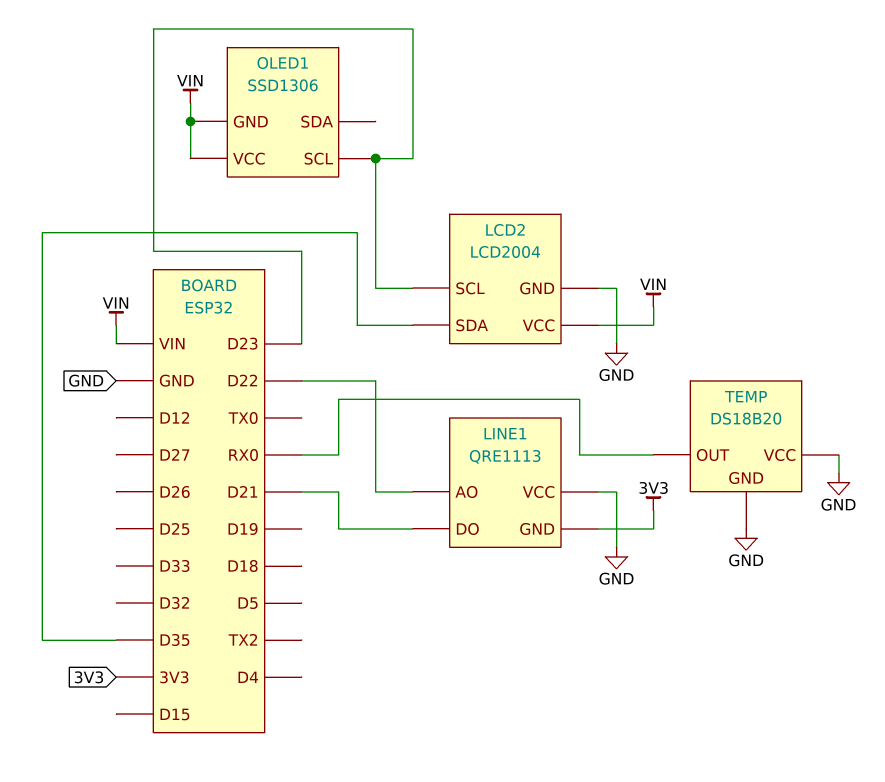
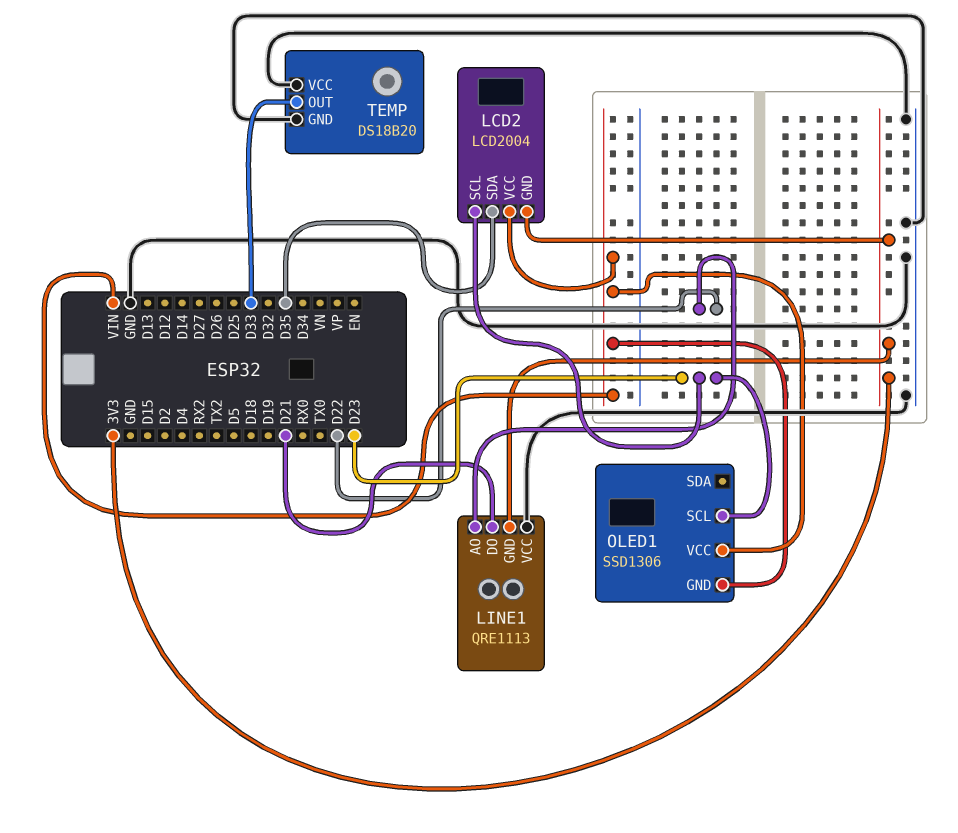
LCD2 pin GND: GND -> 3V3
TEMP pin OUT: RX0 -> D33

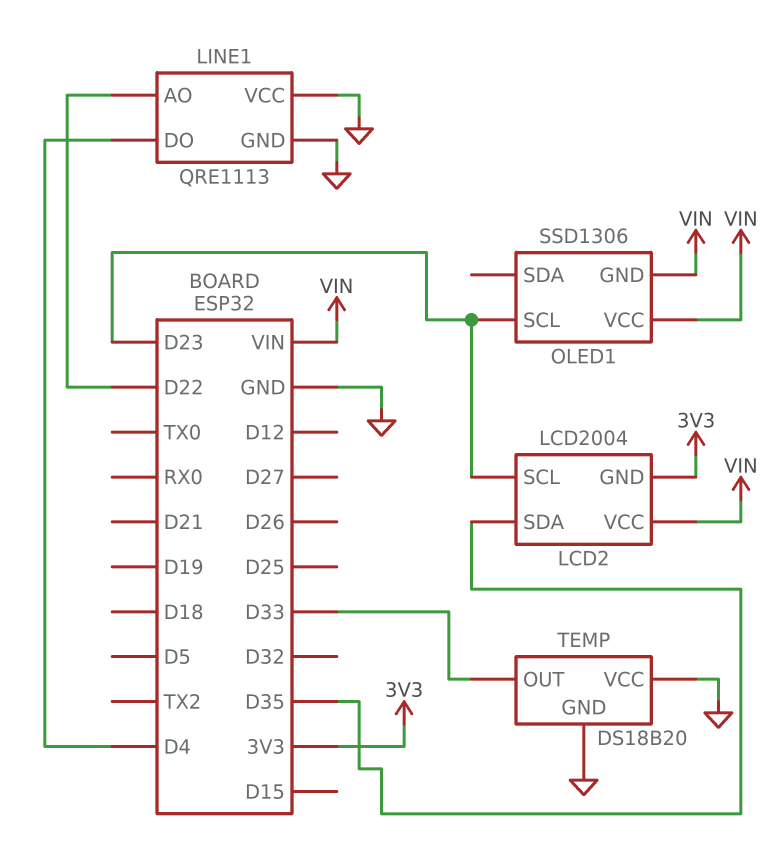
LINE1 pin DO: D21 -> D4
LINE1 pin GND: 3V3 -> GND

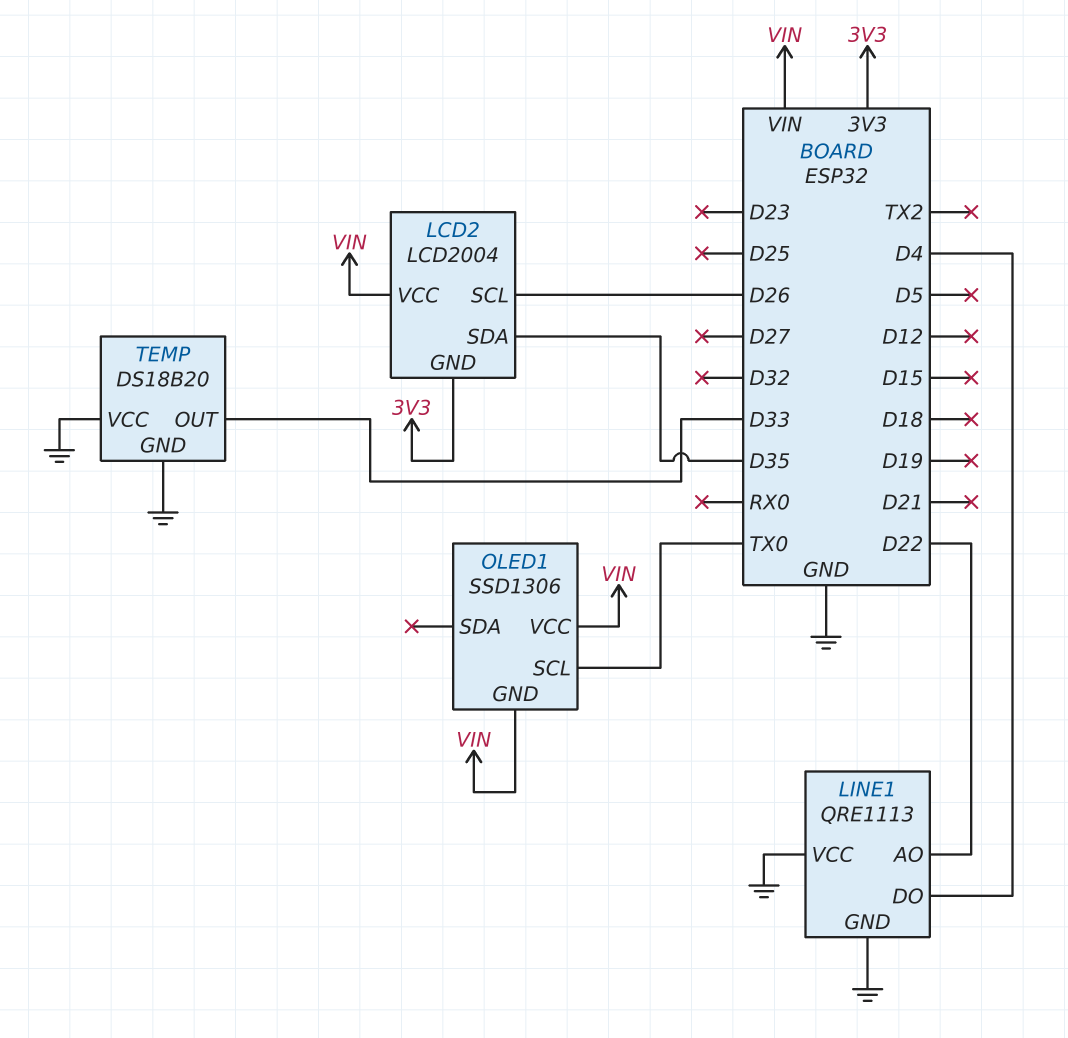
LCD2 pin SCL: D23 -> D26
OLED1 pin SCL: D23 -> TX0

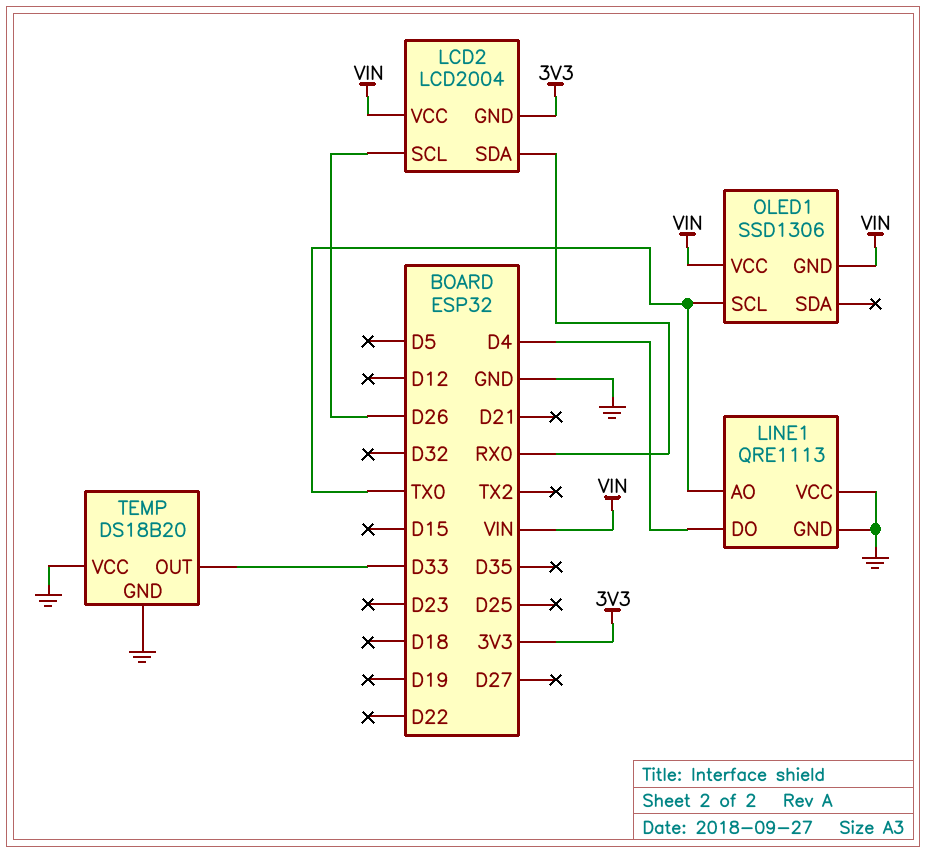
LCD2 pin SDA: D35 -> RX0
LINE1 pin AO: D22 -> TX0

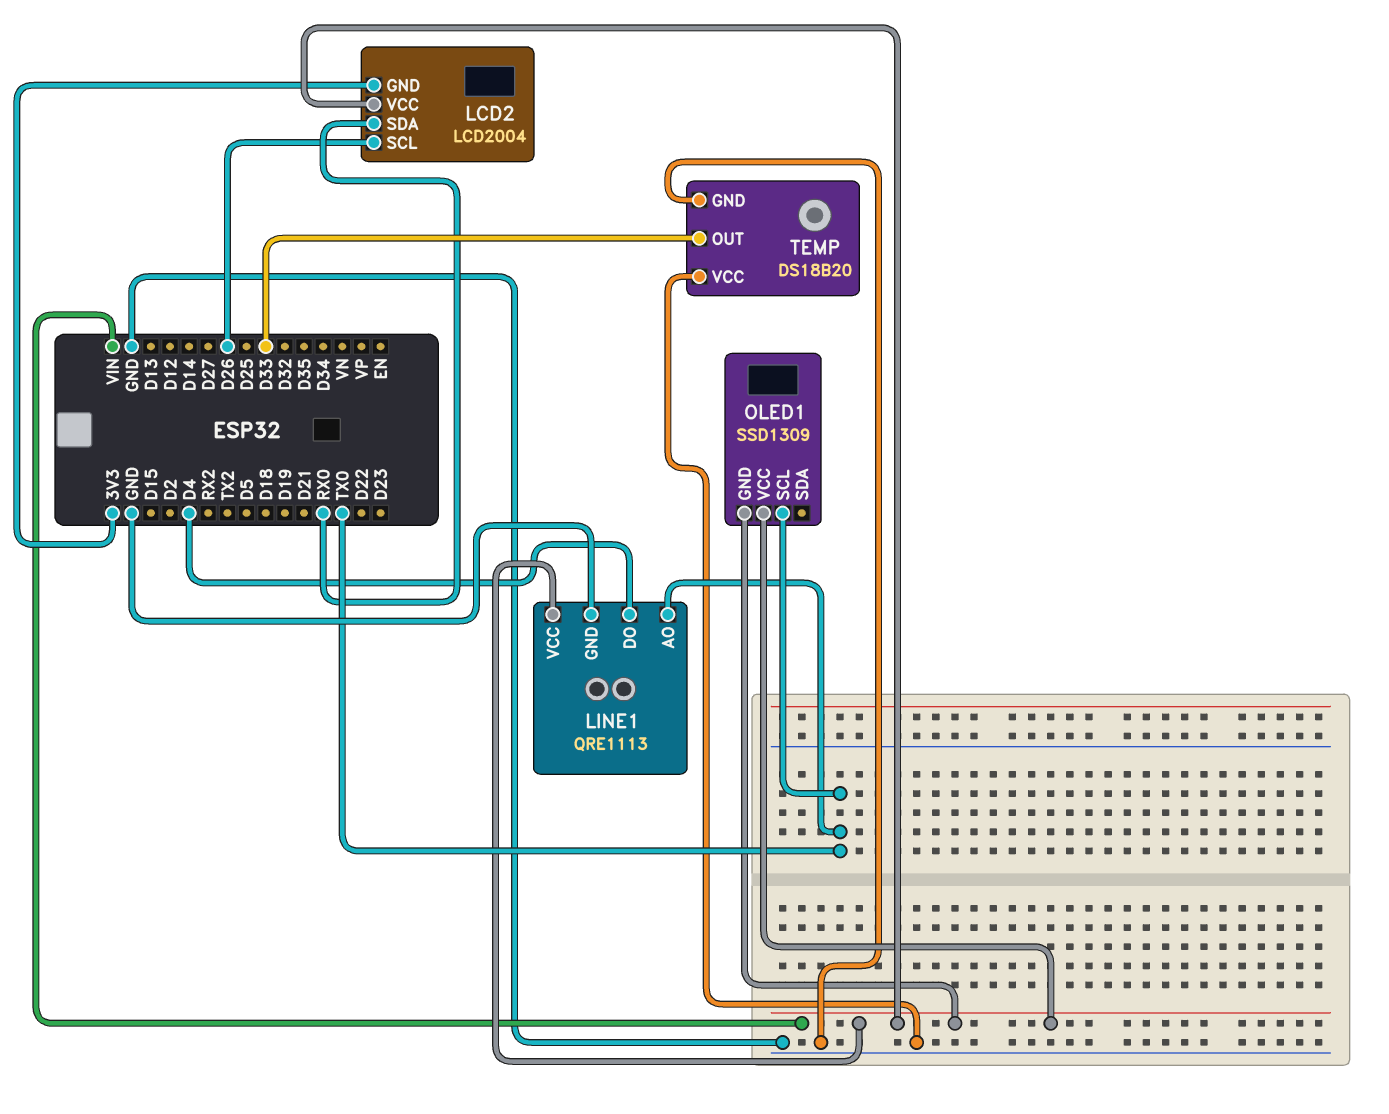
LINE1 pin VCC: GND -> VIN
OLED1: SSD1306 -> SSD1309

